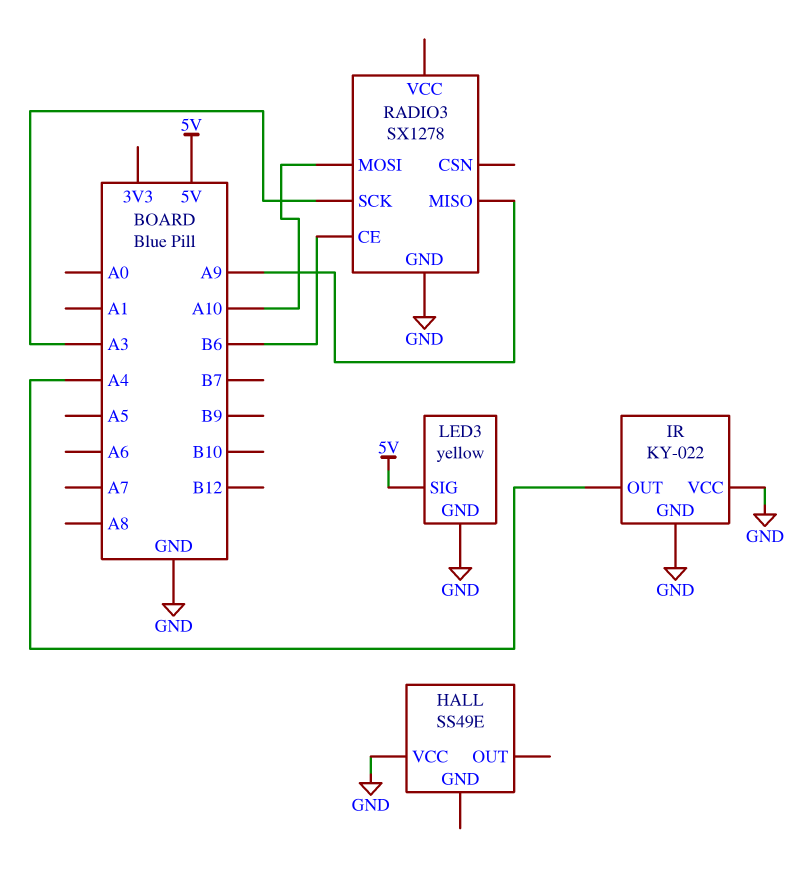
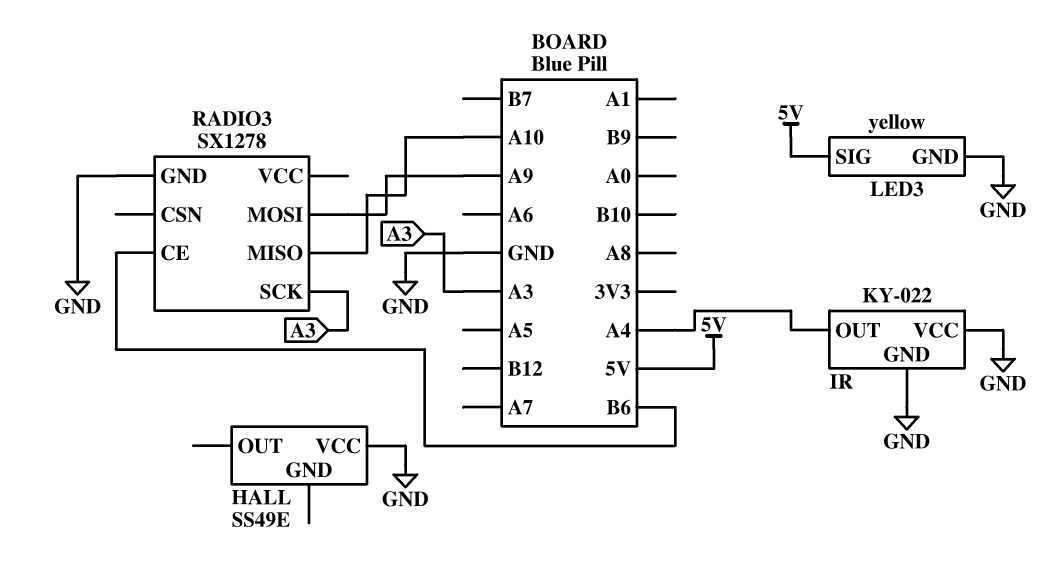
RADIO3 pin MISO: A9 -> A10
RADIO3 pin MOSI: A10 -> A9

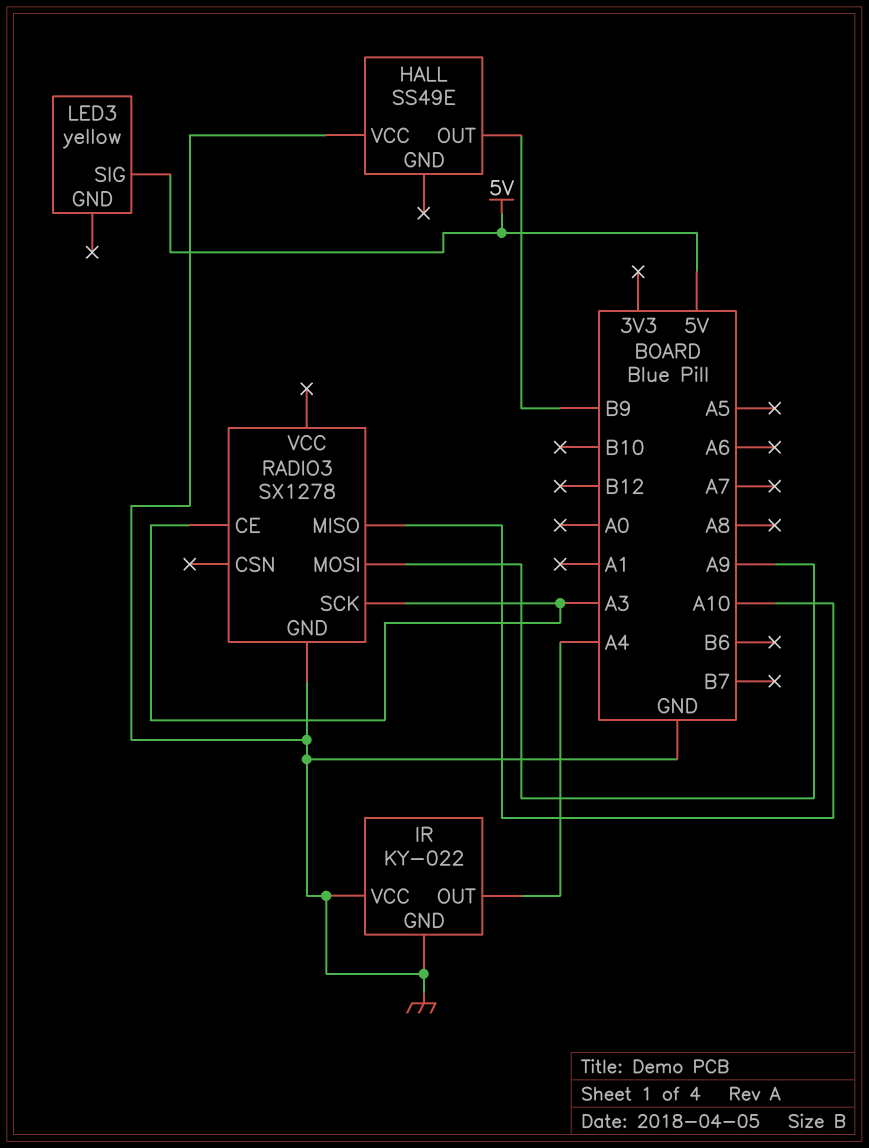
HALL pin OUT: none -> B9
LED3 pin GND: GND -> none
RADIO3 pin CE: B6 -> A3

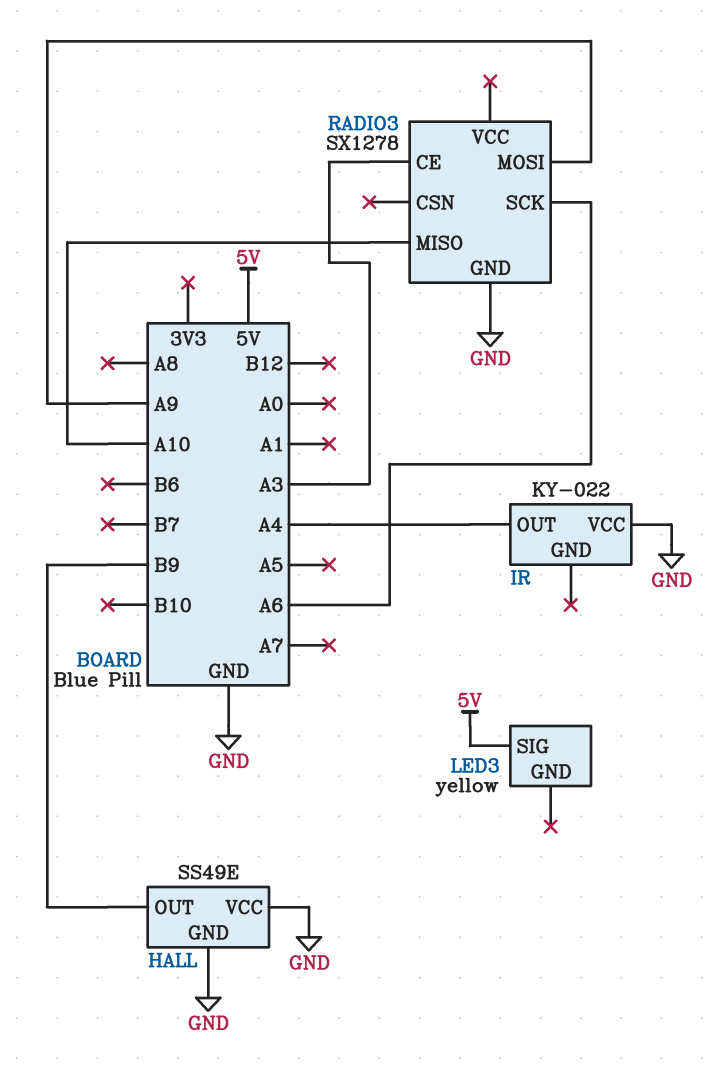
HALL pin GND: none -> GND
IR pin GND: GND -> none
RADIO3 pin SCK: A3 -> A6

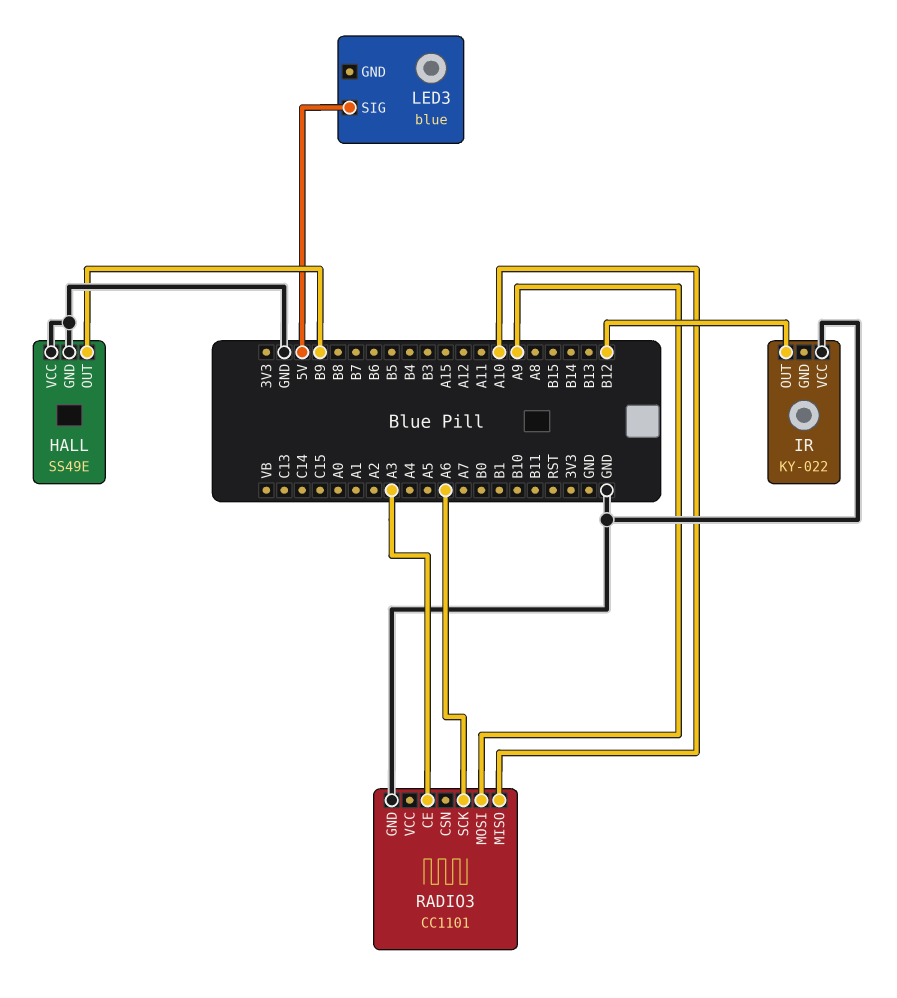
IR pin OUT: A4 -> B12
LED3: yellow -> blue
RADIO3: SX1278 -> CC1101

